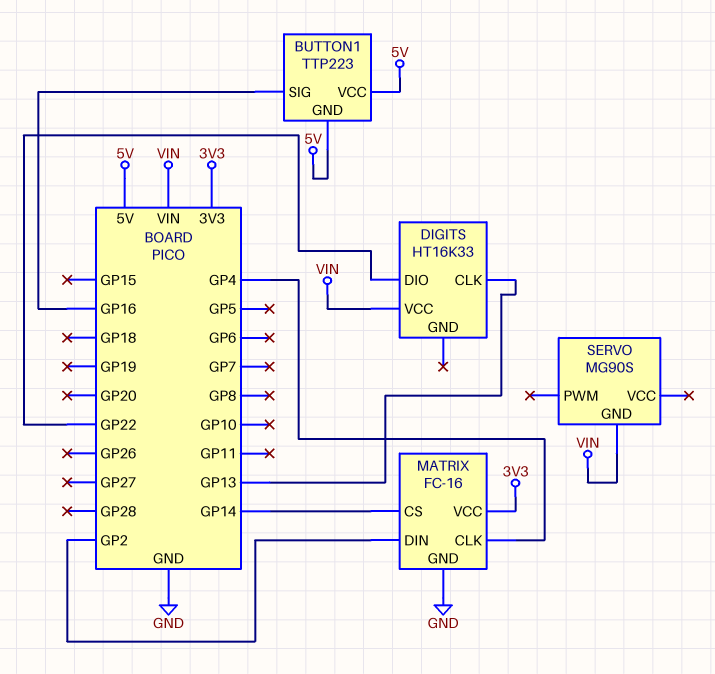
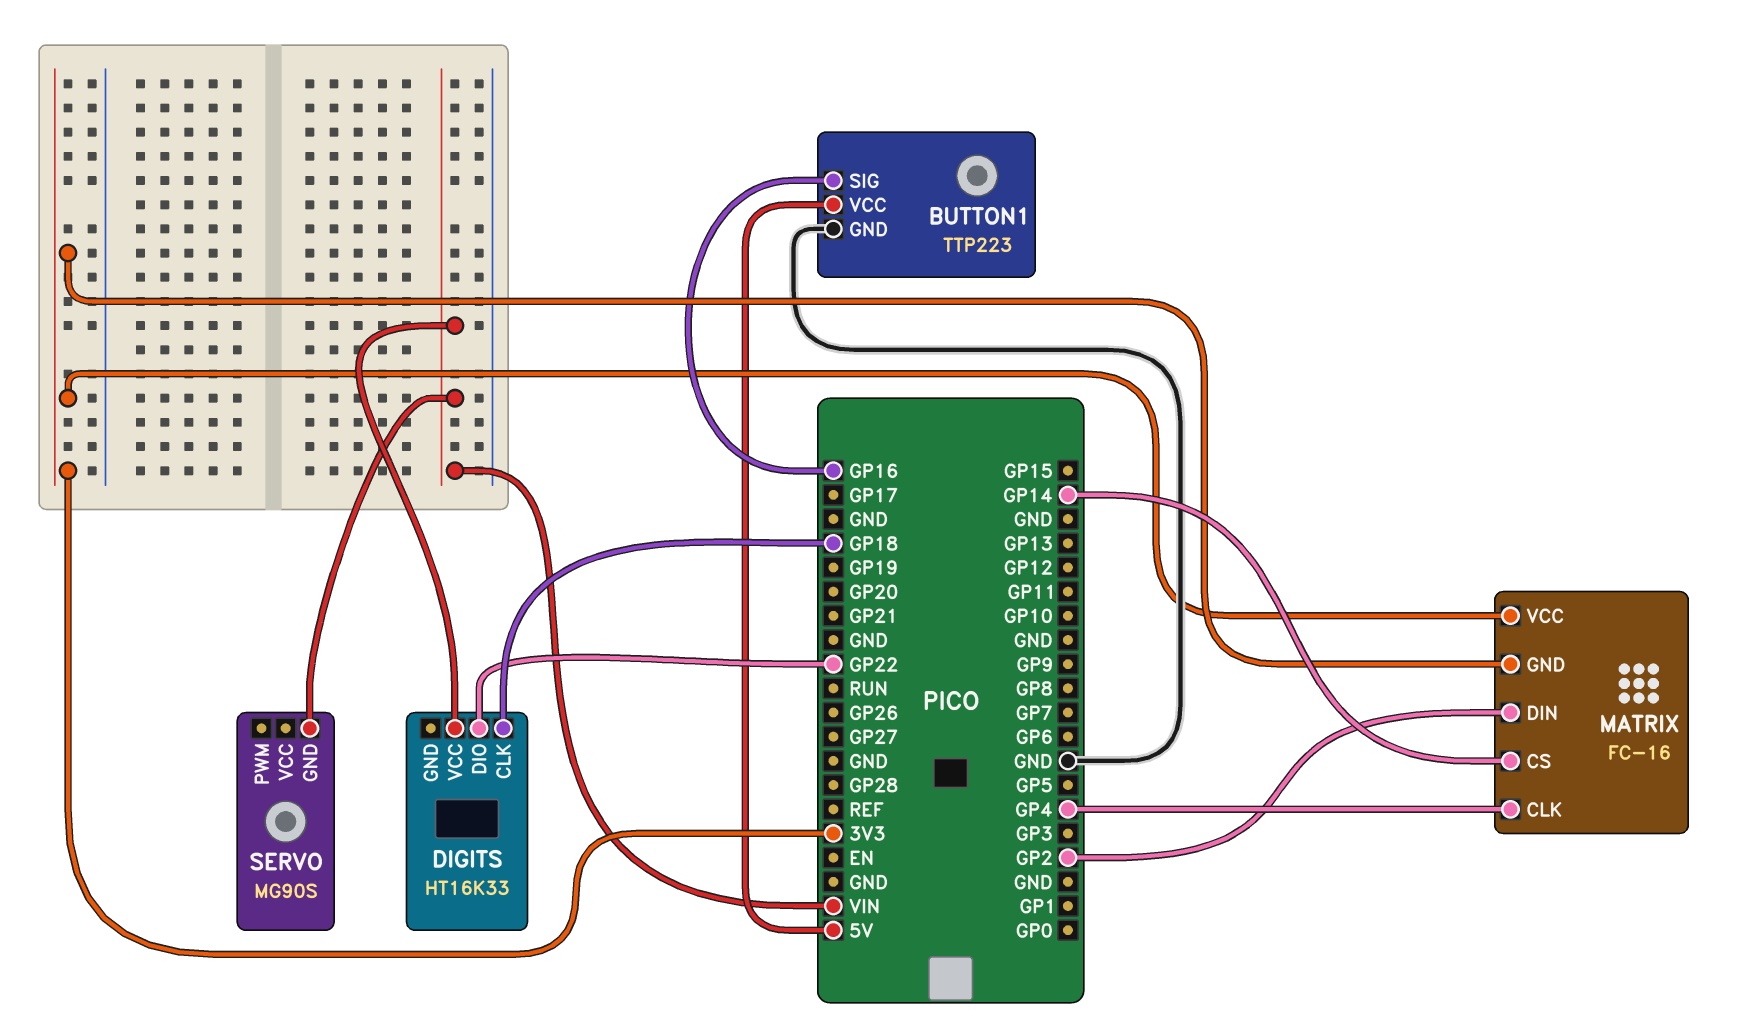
BUTTON1 pin GND: 5V -> GND
DIGITS pin CLK: GP13 -> GP18
MATRIX pin GND: GND -> 3V3

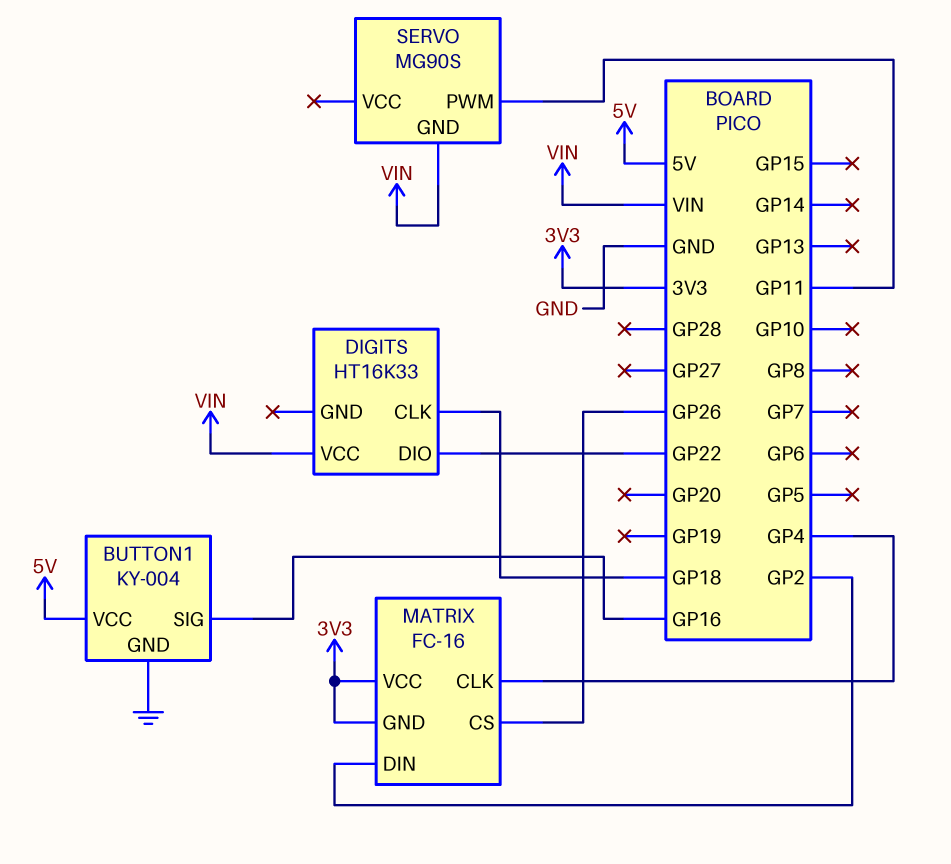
BUTTON1: TTP223 -> KY-004
MATRIX pin CS: GP14 -> GP26
SERVO pin PWM: none -> GP11

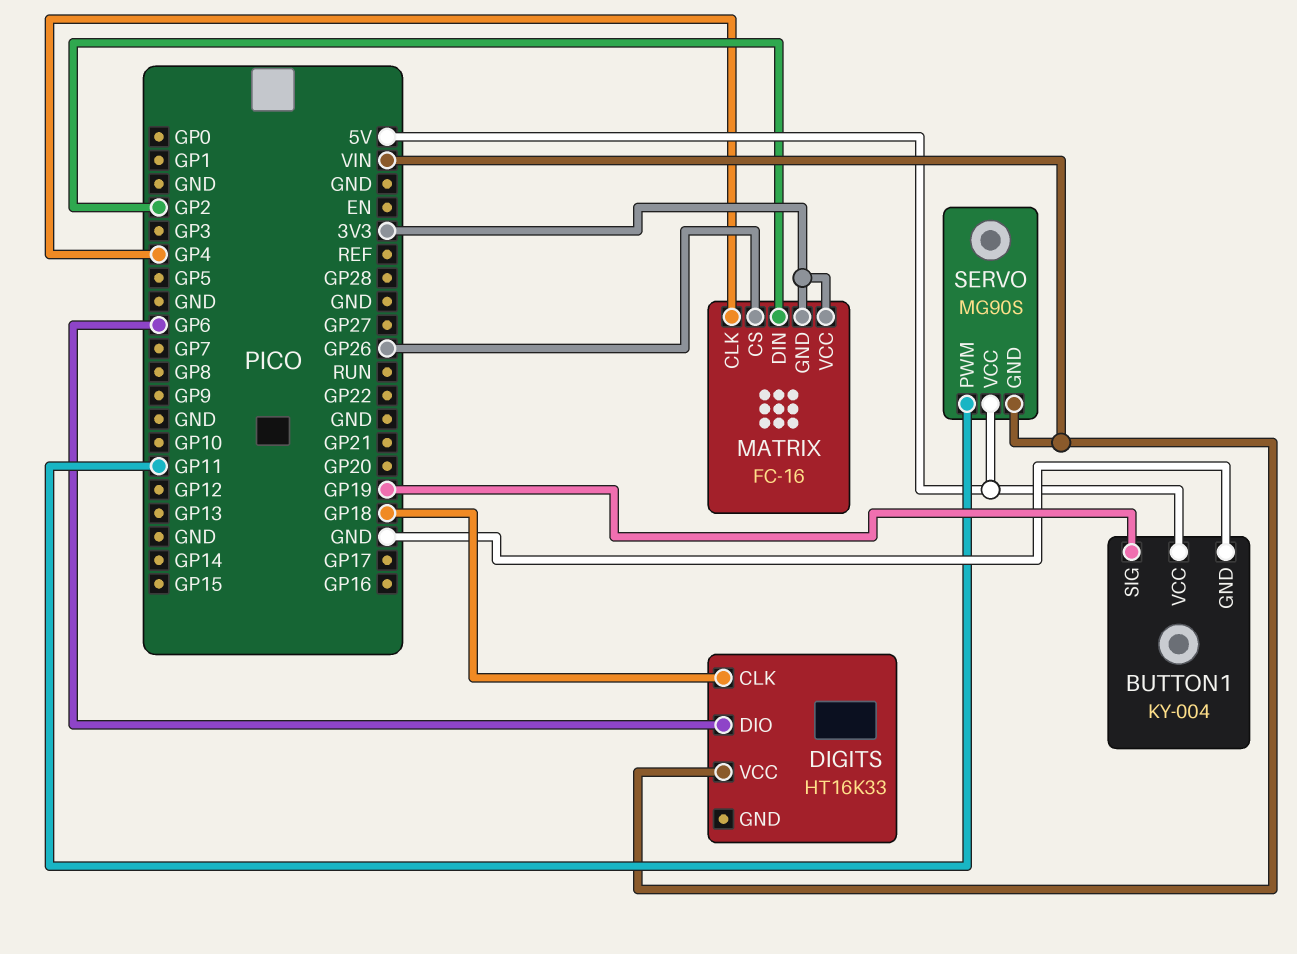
BUTTON1 pin SIG: GP16 -> GP19
DIGITS pin DIO: GP22 -> GP6
SERVO pin VCC: none -> 5V

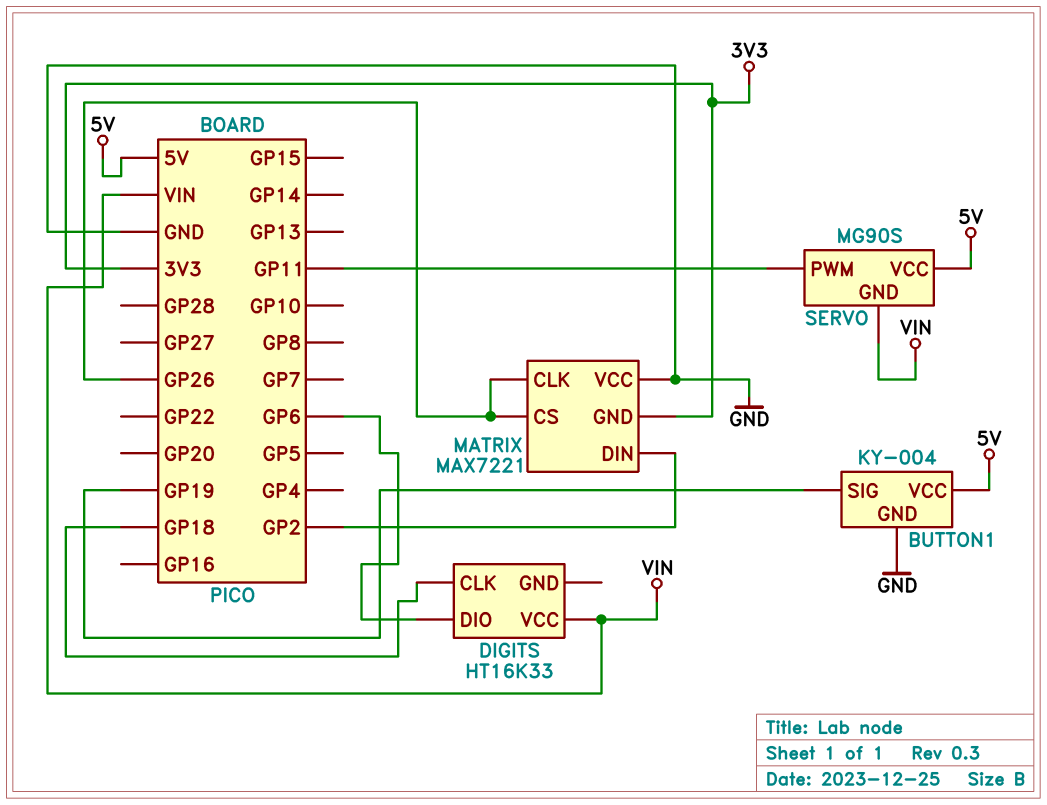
MATRIX: FC-16 -> MAX7221
MATRIX pin CLK: GP4 -> GP26
MATRIX pin VCC: 3V3 -> GND

